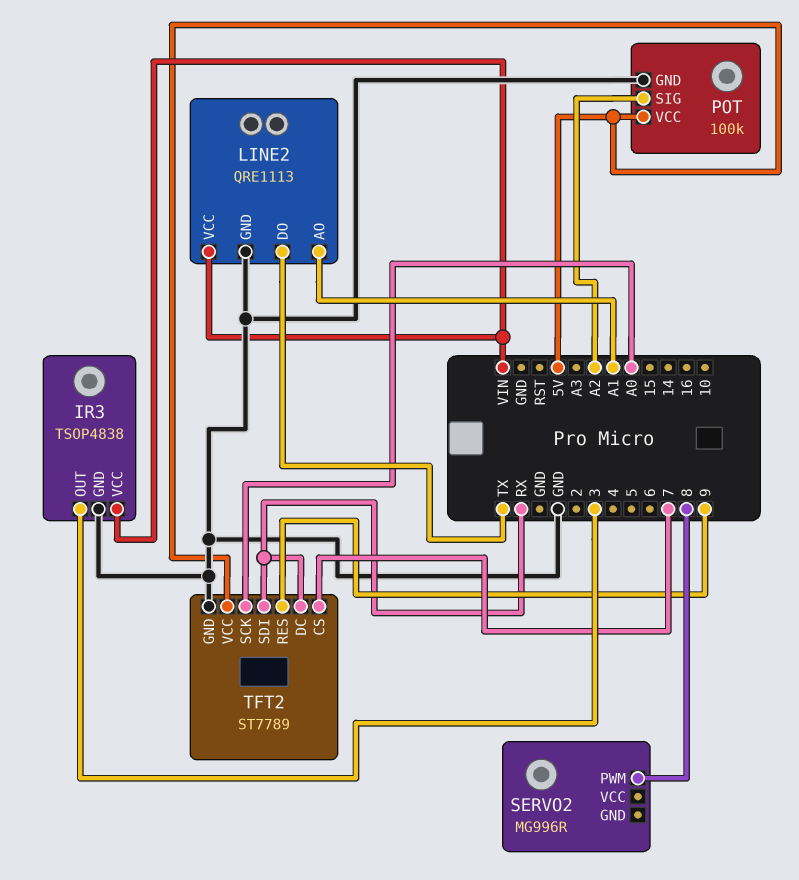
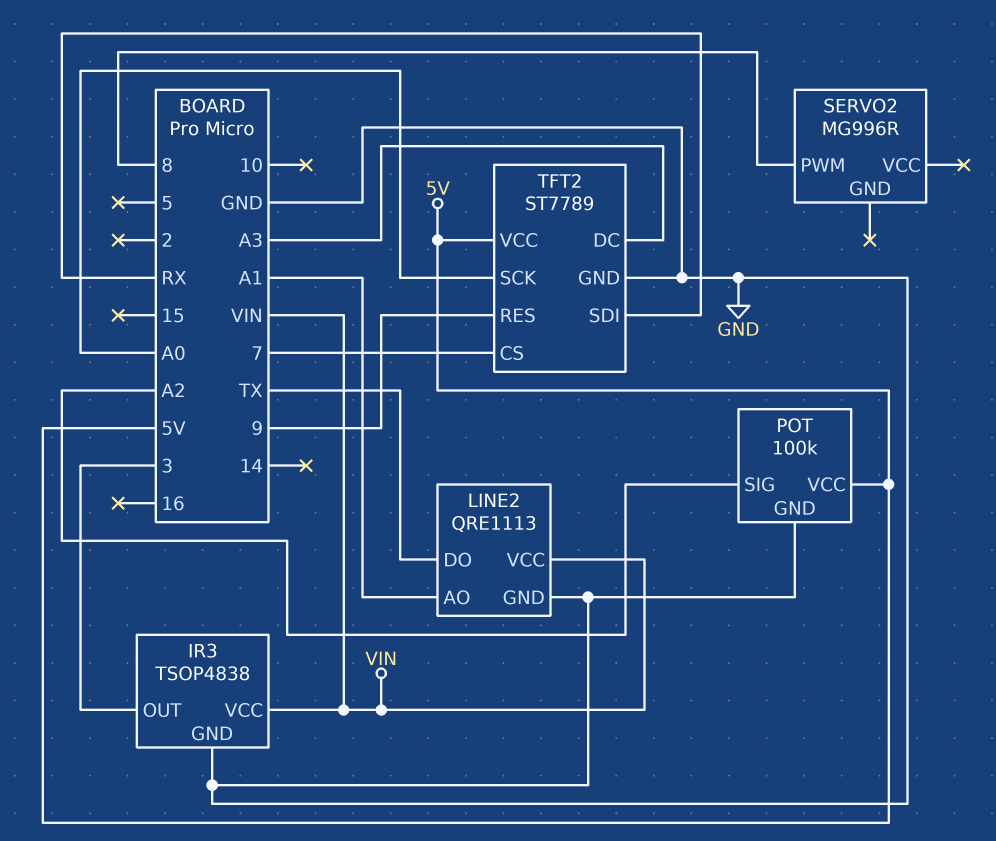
TFT2 pin DC: RX -> A3

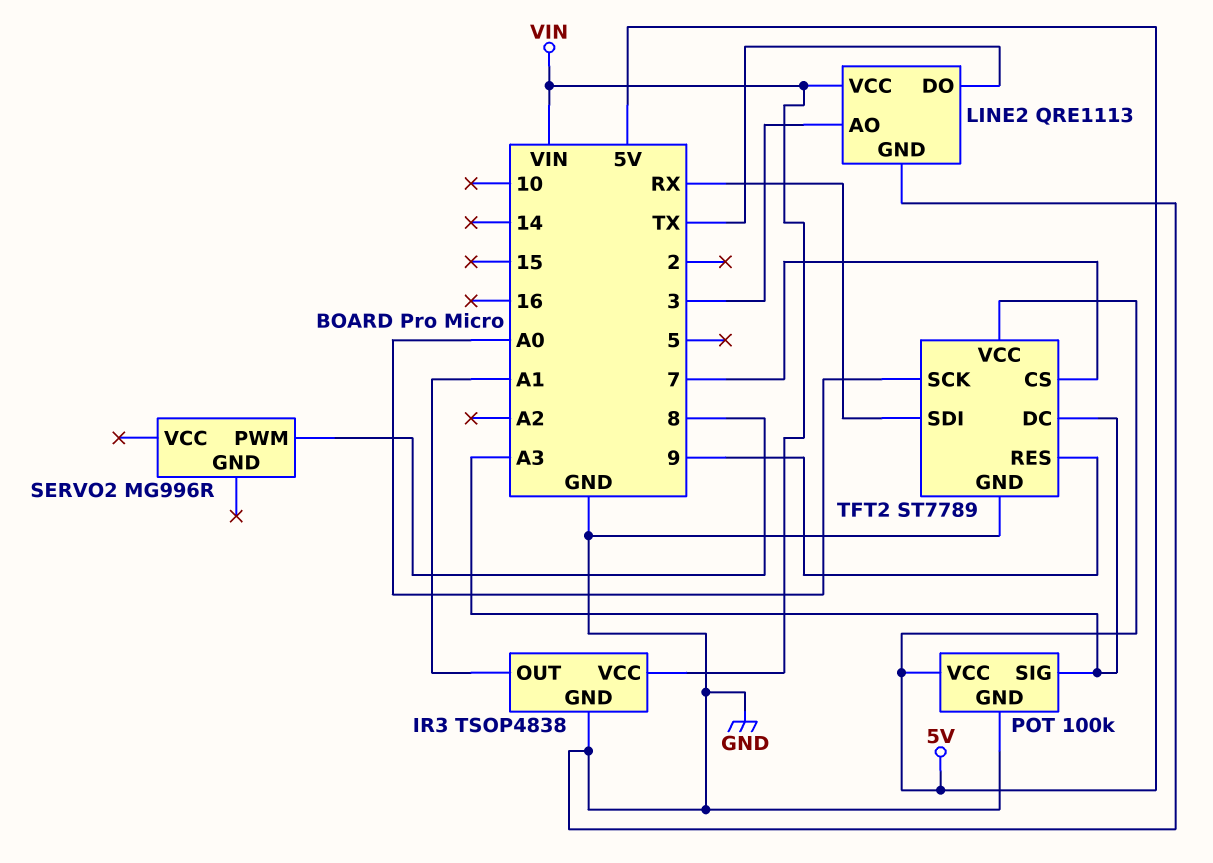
IR3 pin OUT: 3 -> A1
LINE2 pin AO: A1 -> 3
POT pin SIG: A2 -> A3

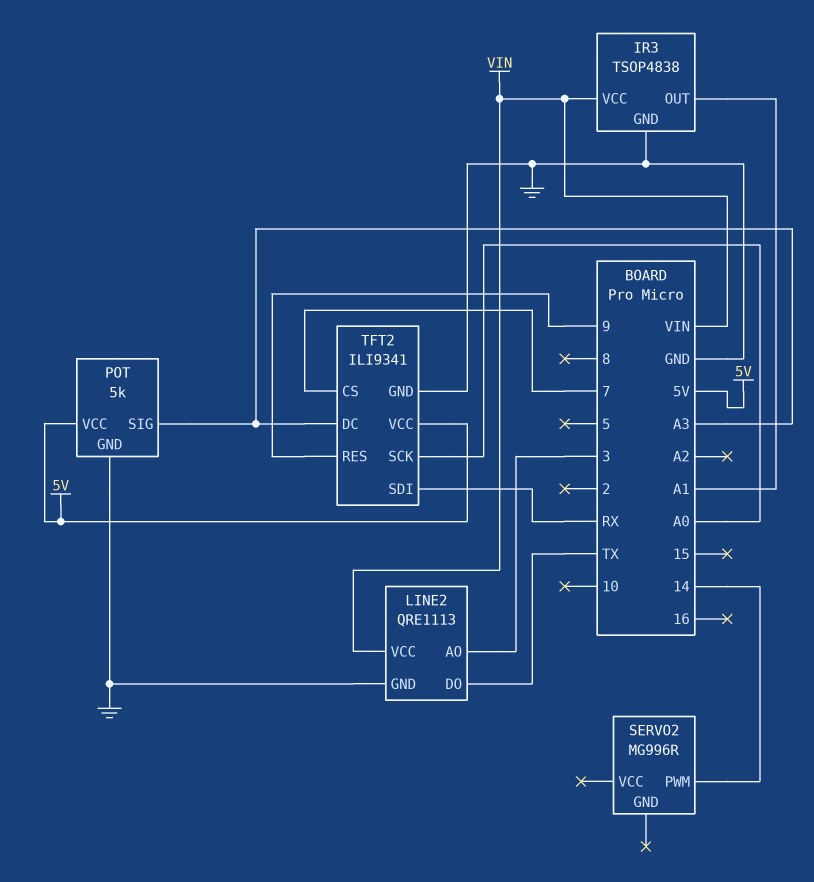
POT: 100k -> 5k
SERVO2 pin PWM: 8 -> 14
TFT2: ST7789 -> ILI9341

